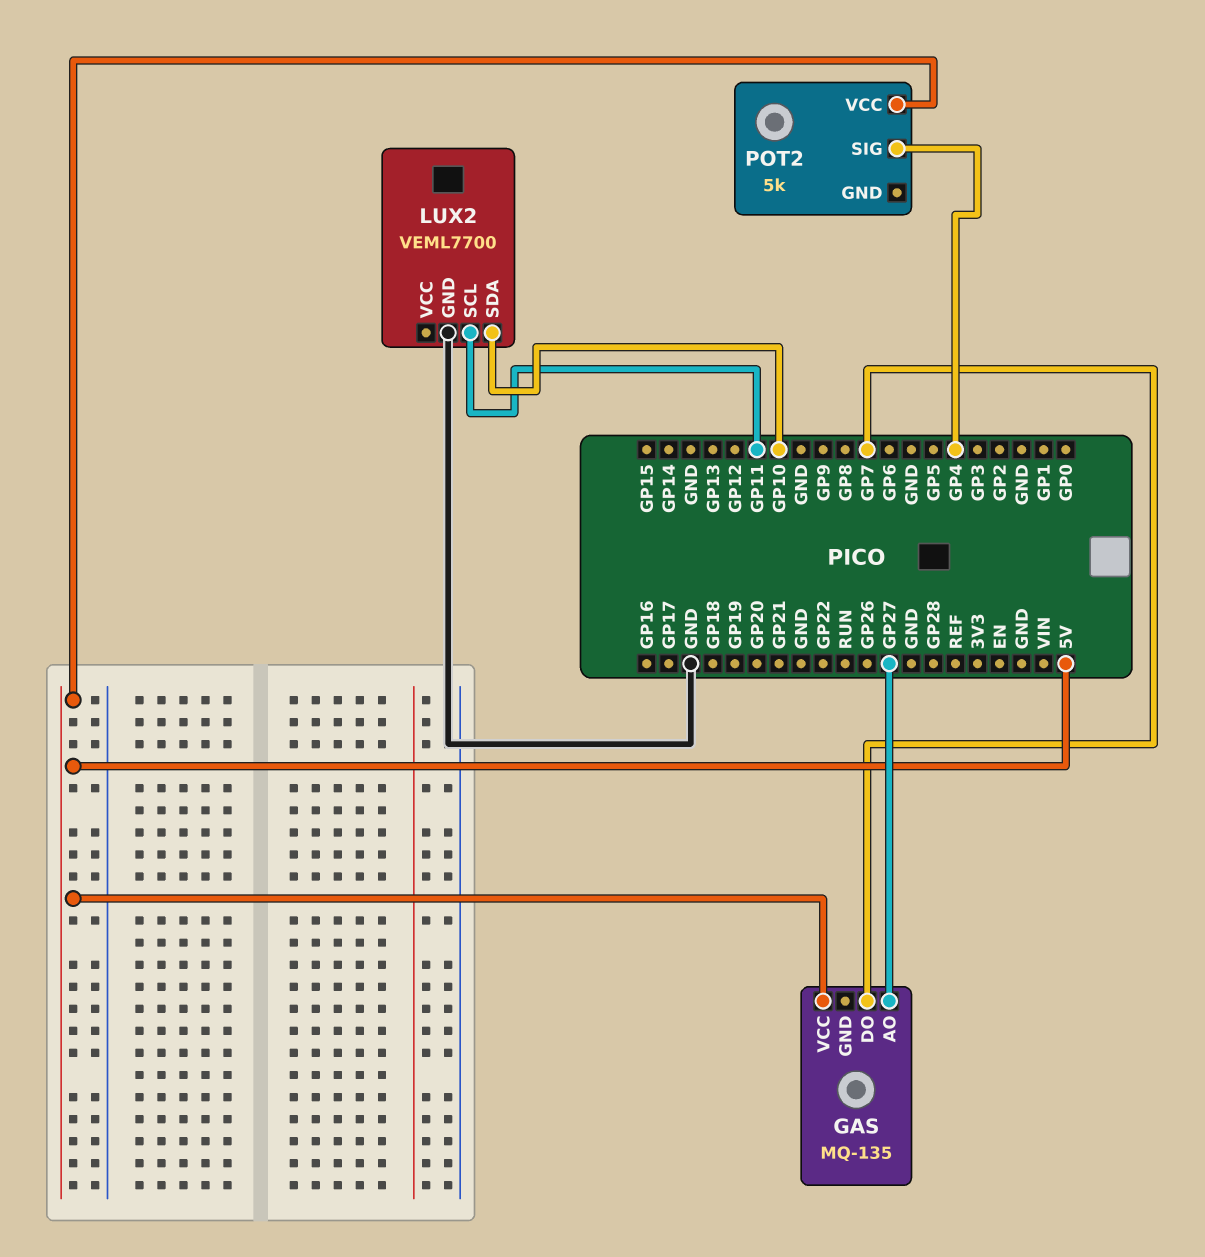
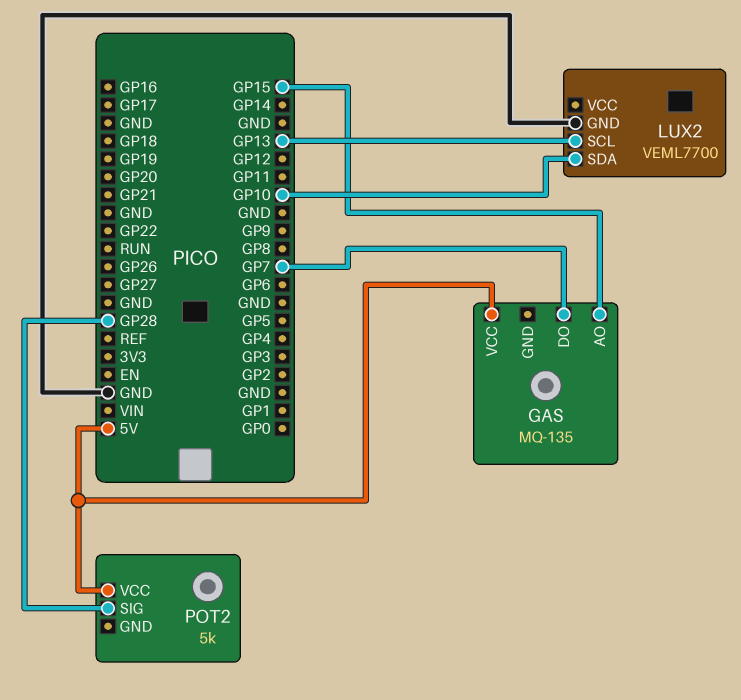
GAS pin AO: GP27 -> GP15
LUX2 pin SCL: GP11 -> GP13
POT2 pin SIG: GP4 -> GP28

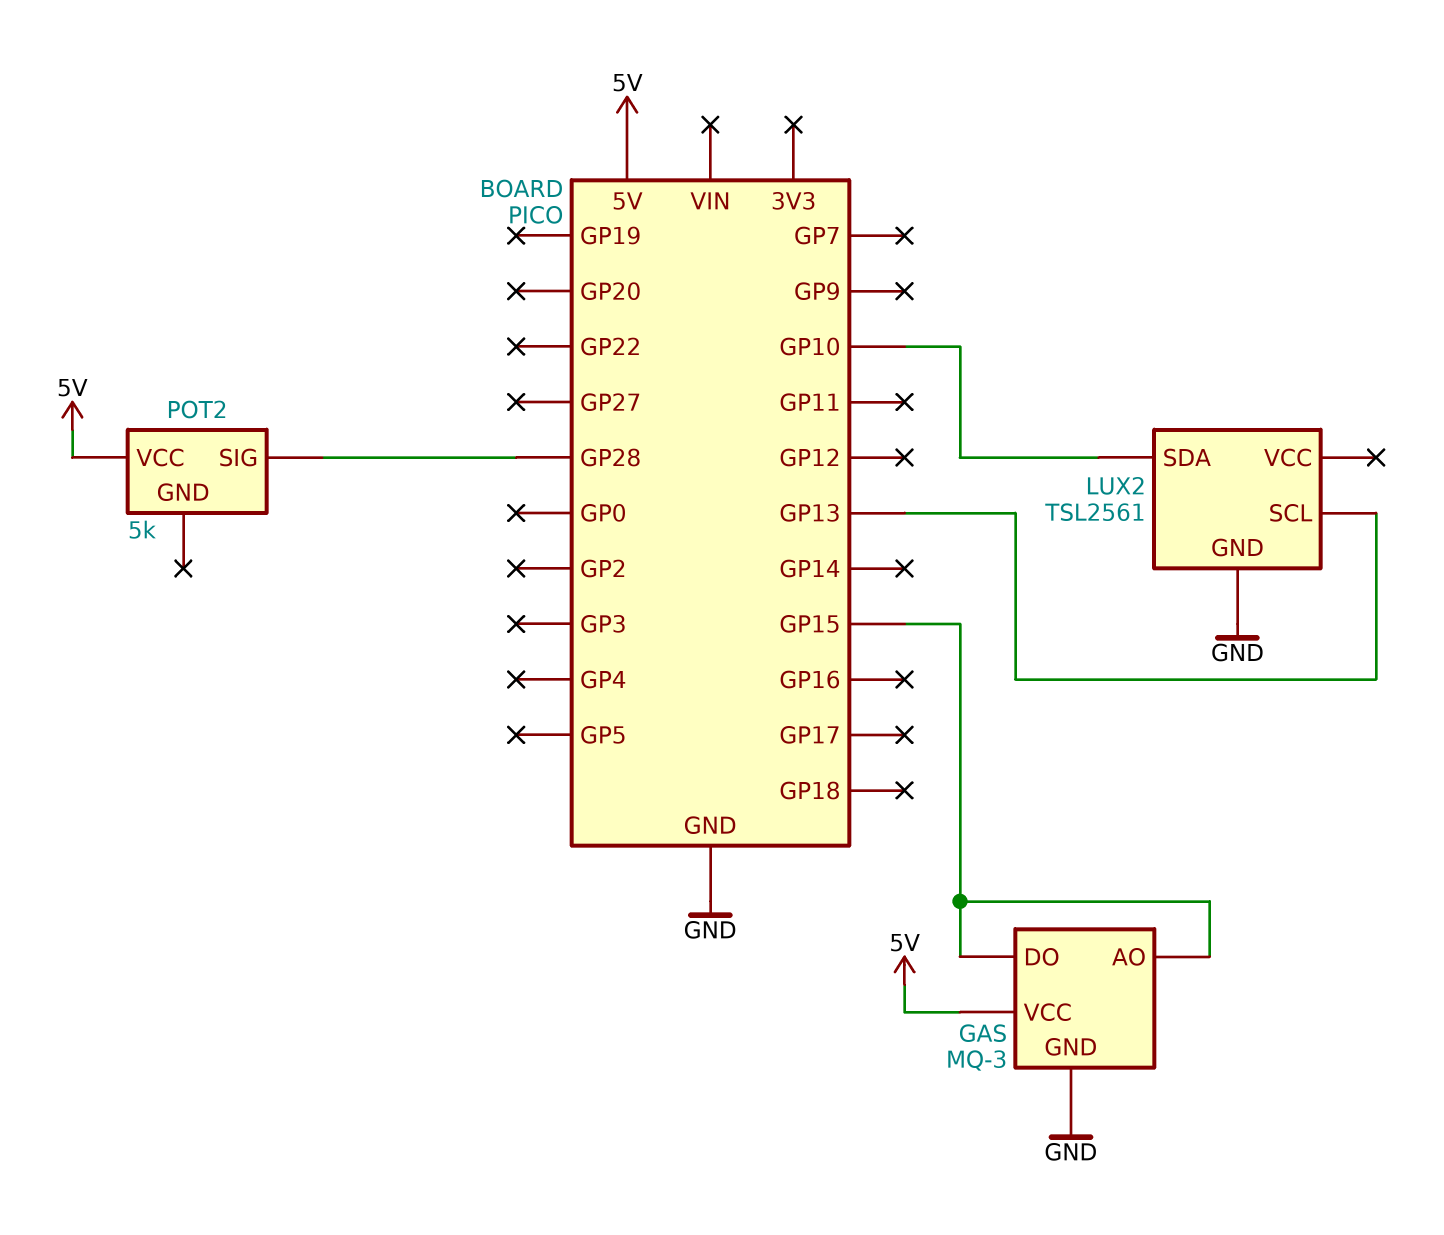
GAS: MQ-135 -> MQ-3
GAS pin DO: GP7 -> GP15
GAS pin GND: none -> GND
LUX2: VEML7700 -> TSL2561

